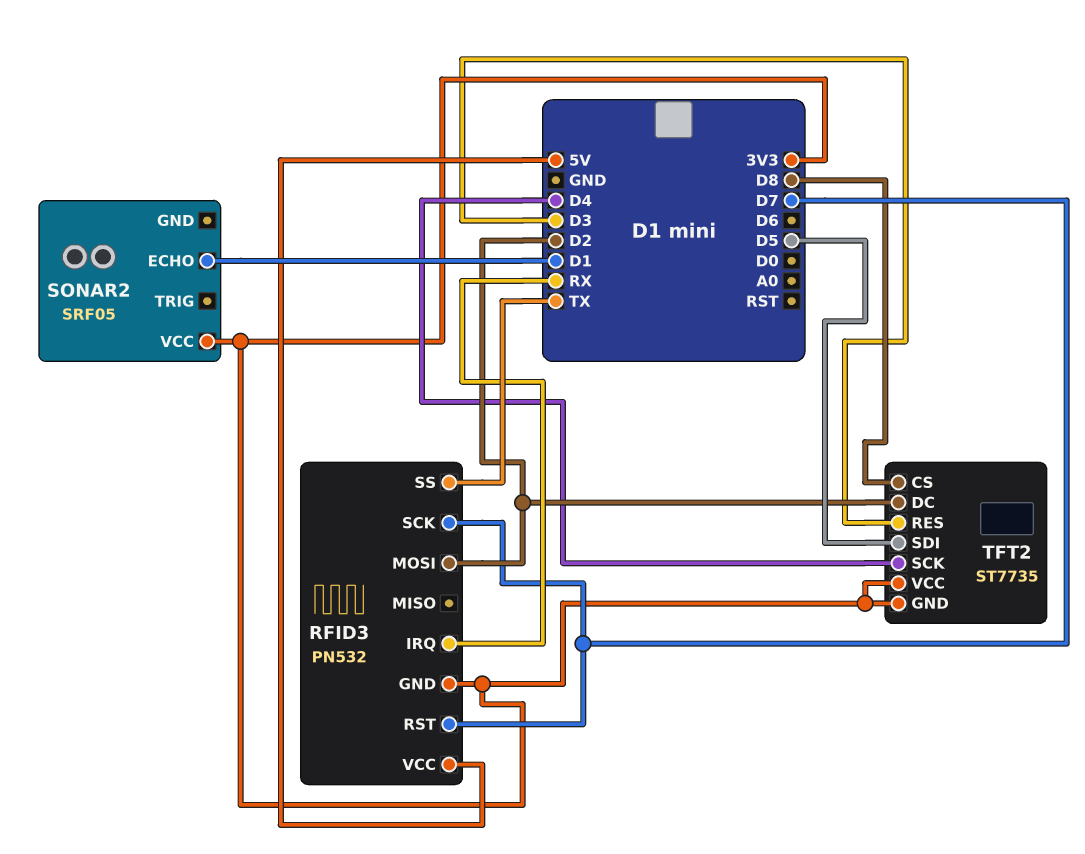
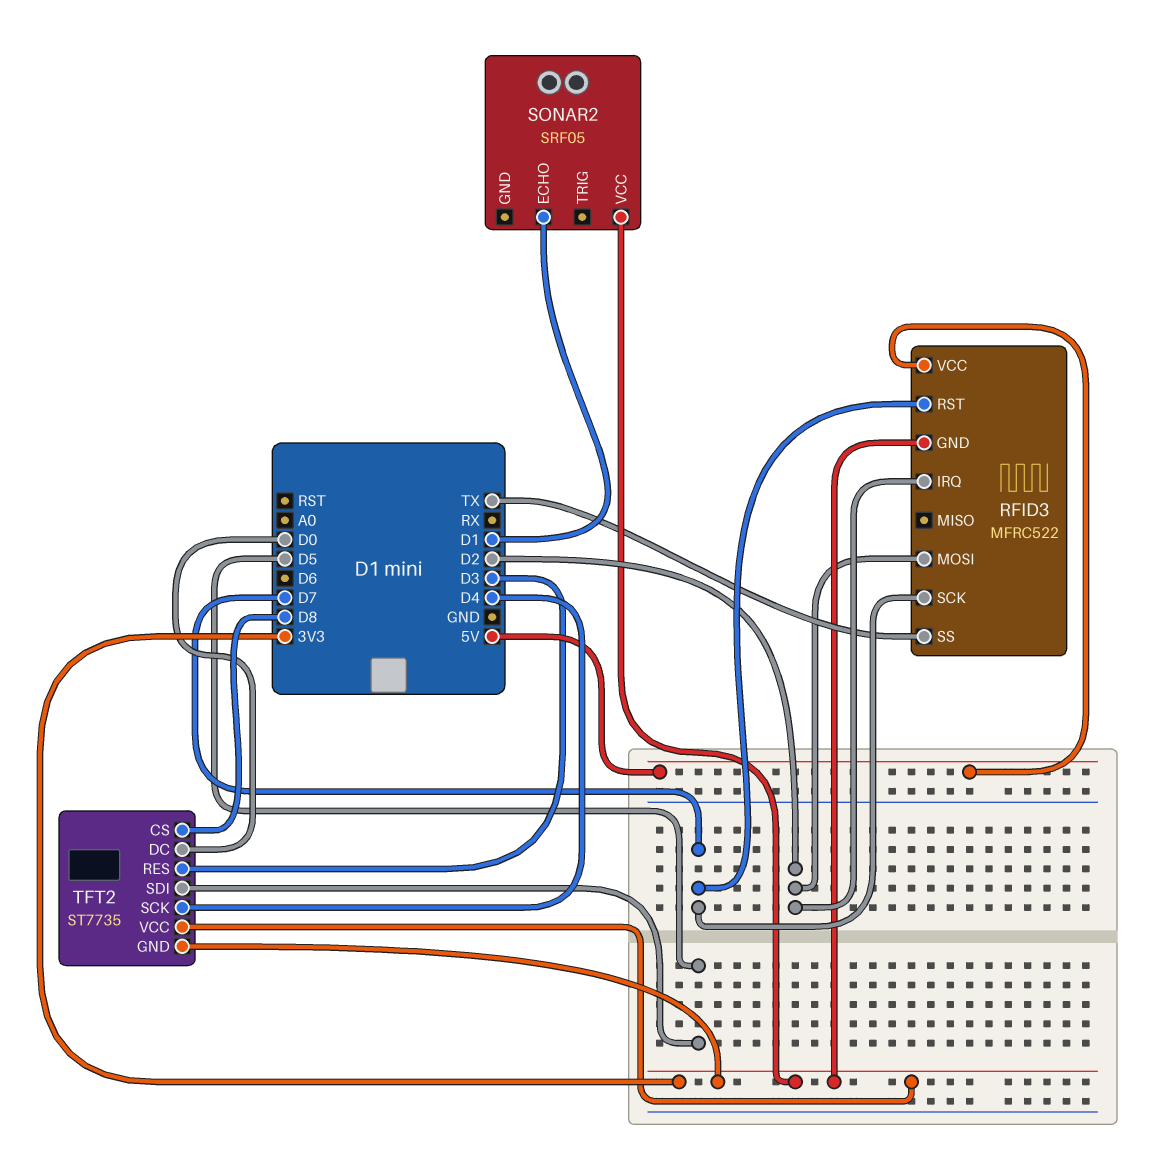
RFID3: PN532 -> MFRC522
RFID3 pin IRQ: RX -> D2
TFT2 pin DC: D2 -> D0

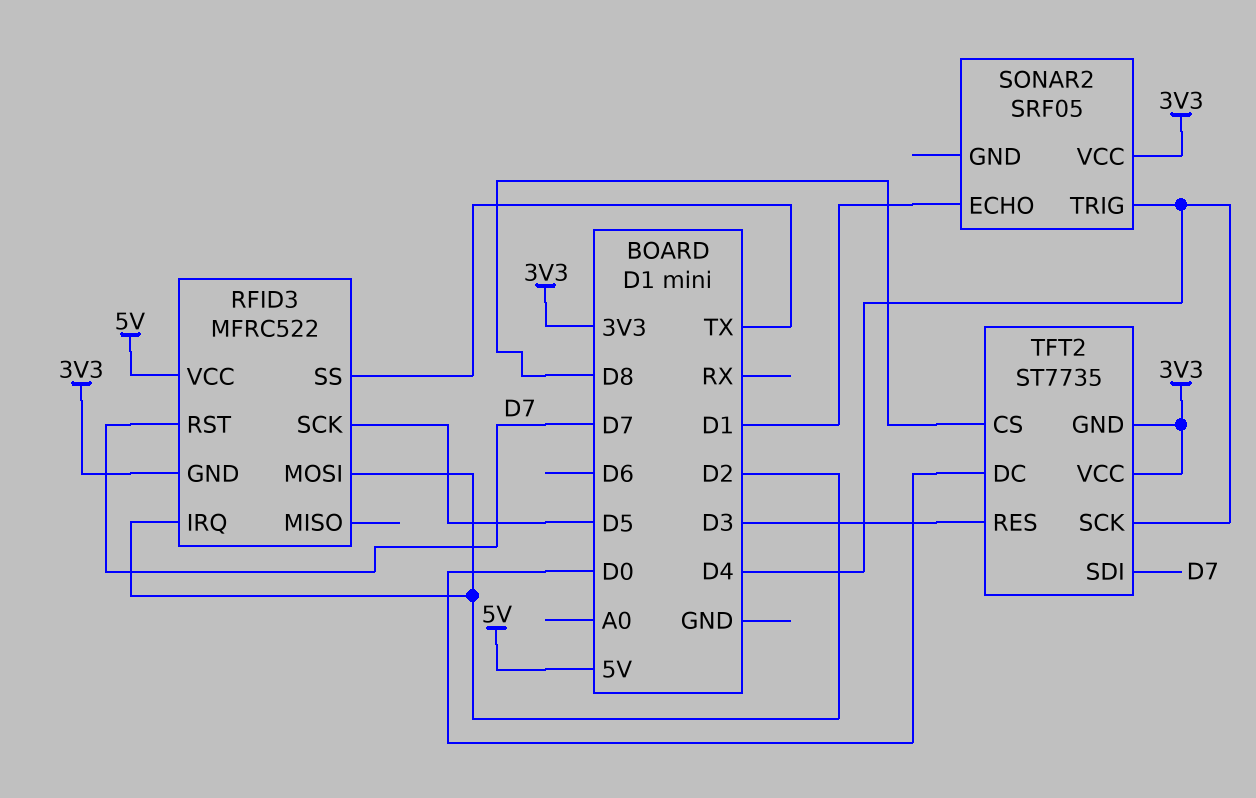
RFID3 pin SCK: D7 -> D5
SONAR2 pin TRIG: none -> D4
TFT2 pin SDI: D5 -> D7

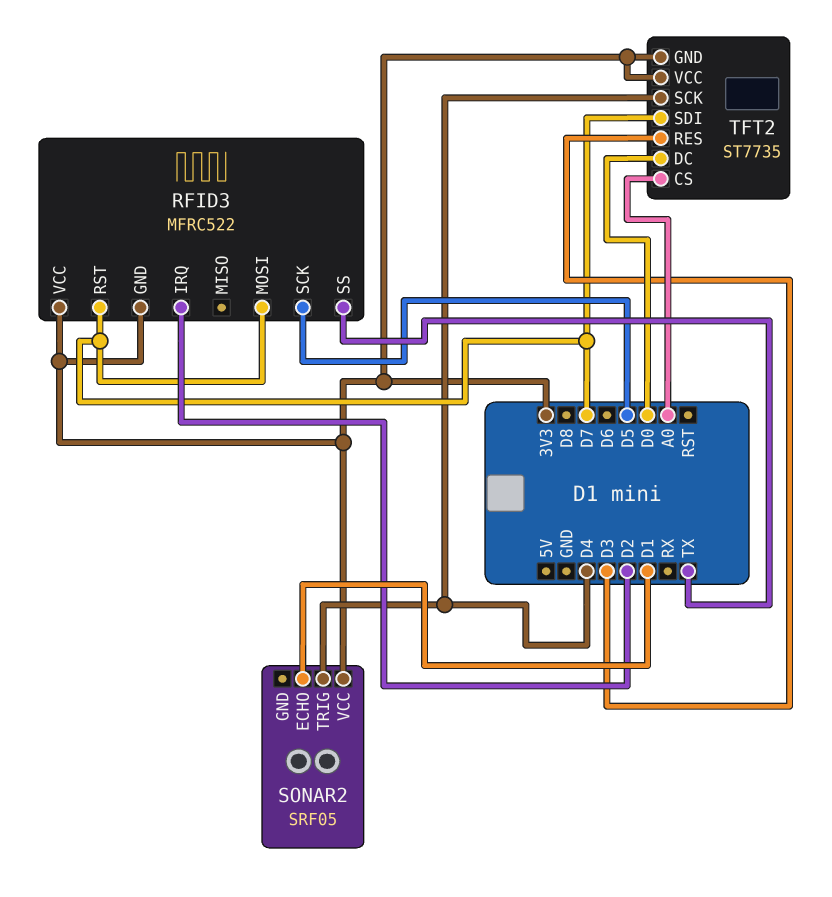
RFID3 pin MOSI: D2 -> D7
RFID3 pin VCC: 5V -> 3V3
TFT2 pin CS: D8 -> A0

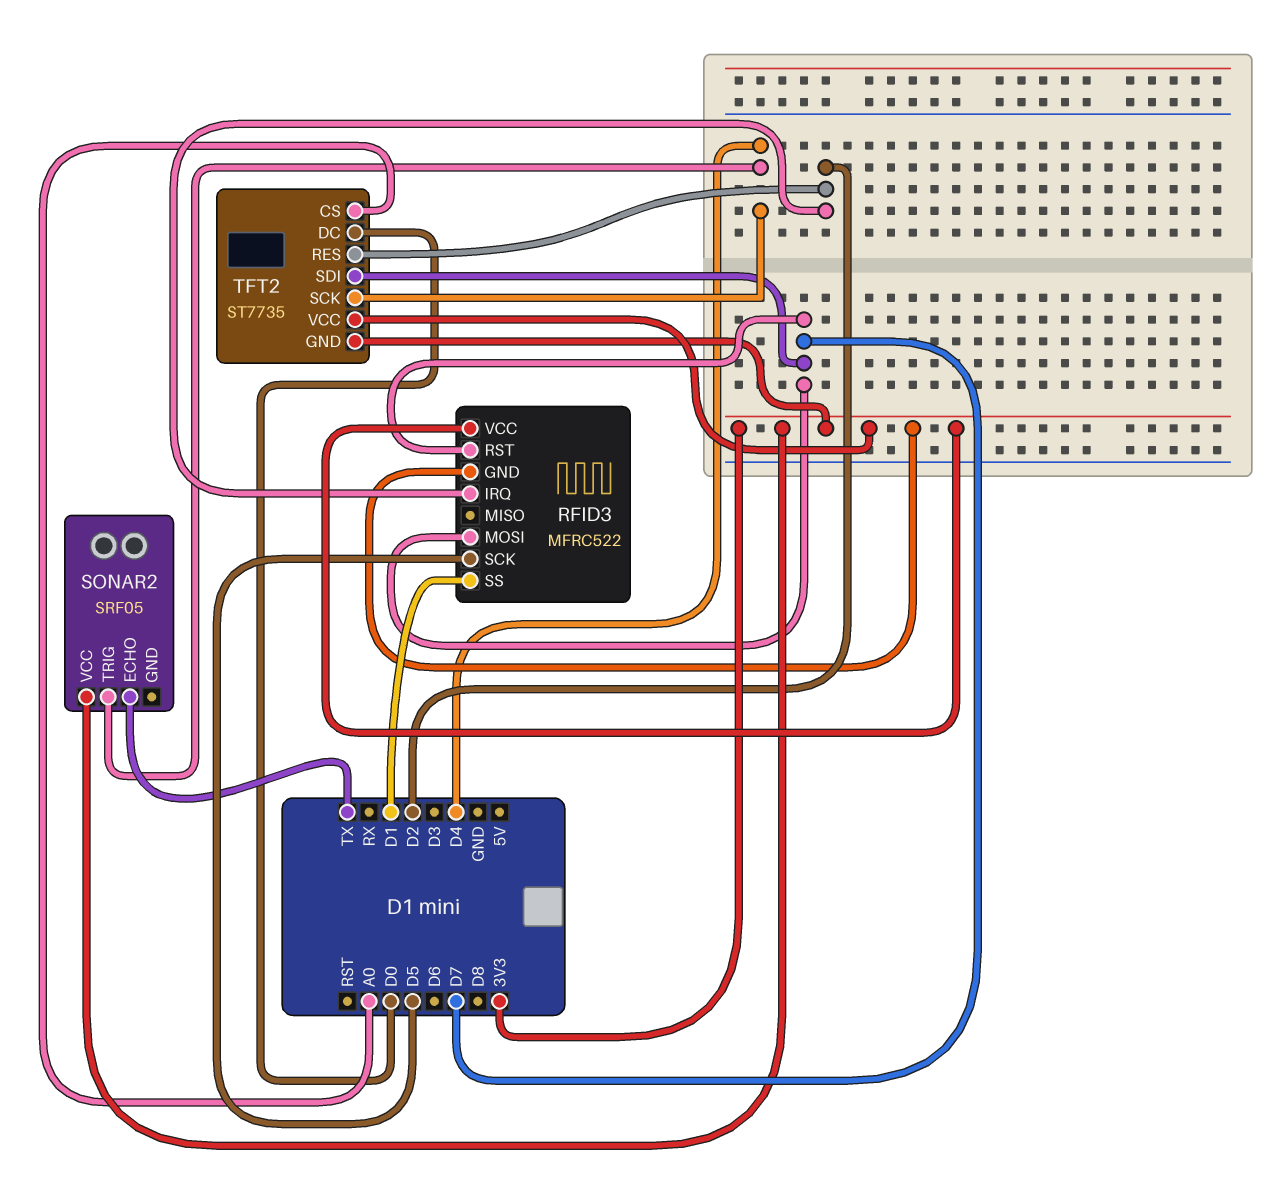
RFID3 pin SS: TX -> D1
SONAR2 pin ECHO: D1 -> TX
TFT2 pin RES: D3 -> D2

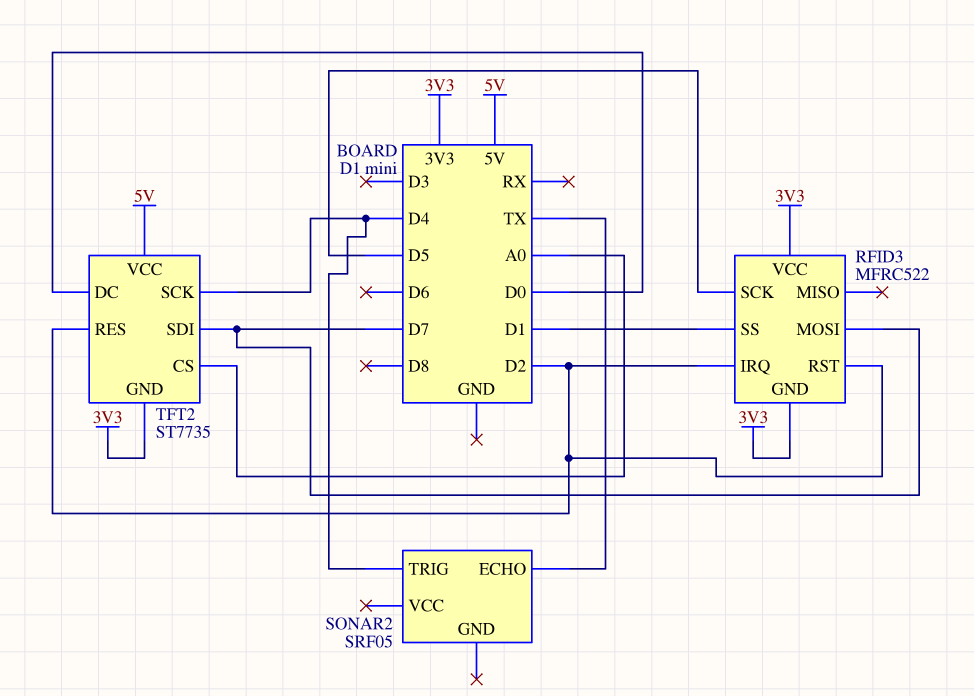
RFID3 pin RST: D7 -> D2
SONAR2 pin VCC: 3V3 -> none
TFT2 pin VCC: 3V3 -> 5V

